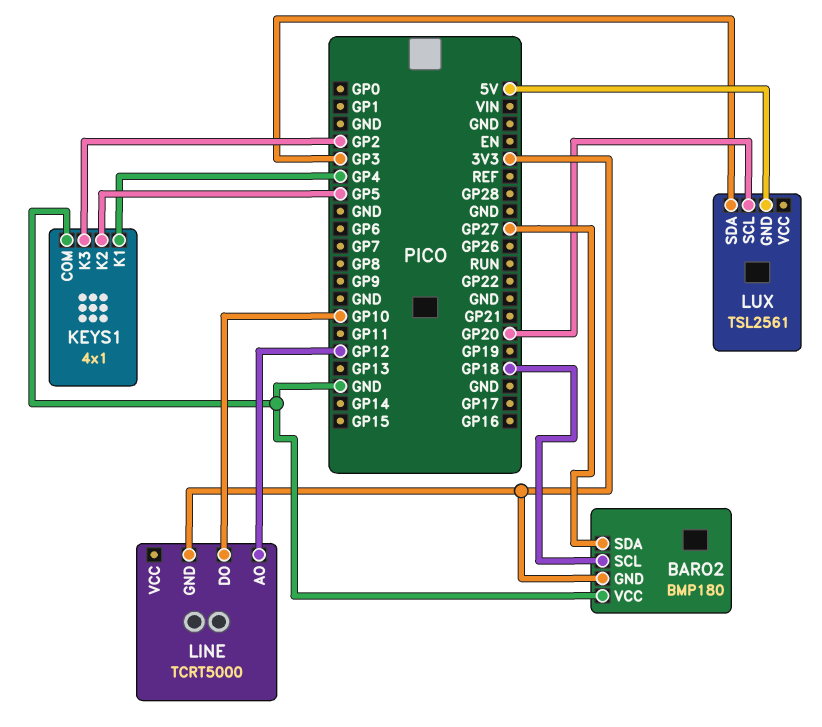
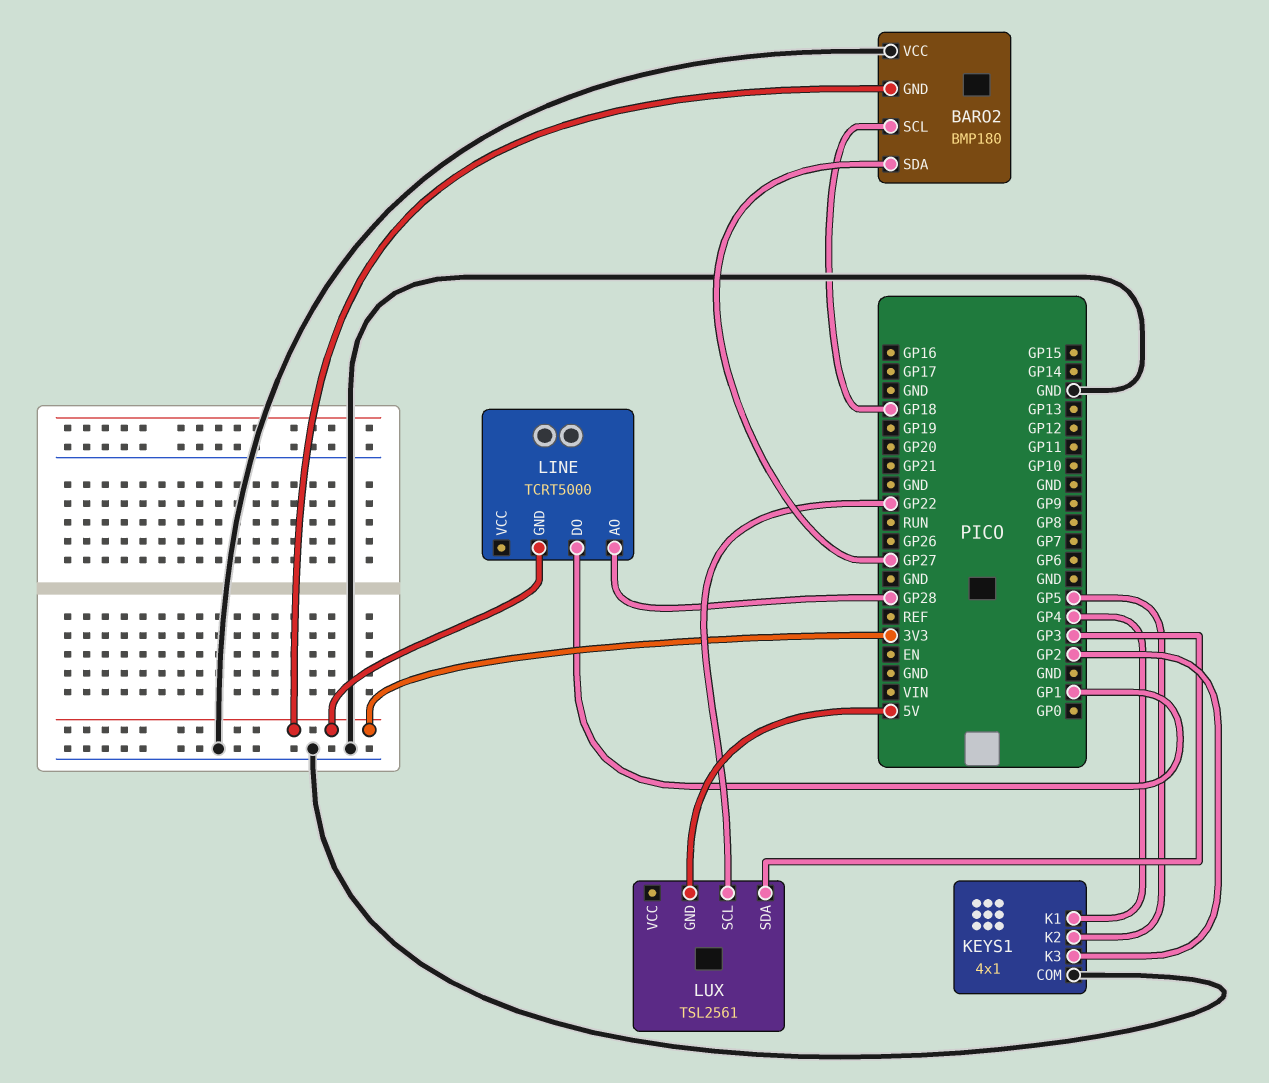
LINE pin AO: GP12 -> GP28
LINE pin DO: GP10 -> GP1
LUX pin SCL: GP20 -> GP22

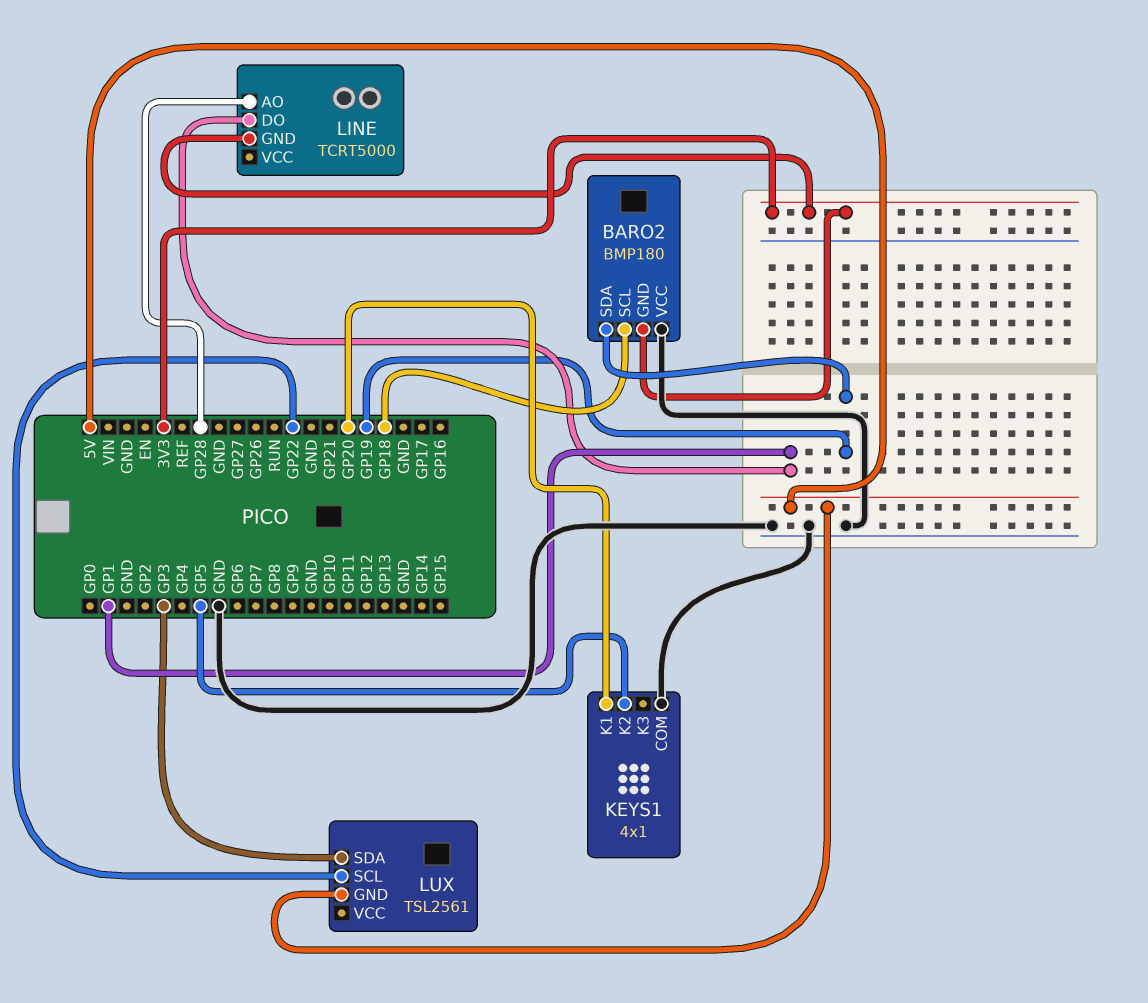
BARO2 pin SDA: GP27 -> GP19
KEYS1 pin K1: GP4 -> GP20
KEYS1 pin K3: GP2 -> none

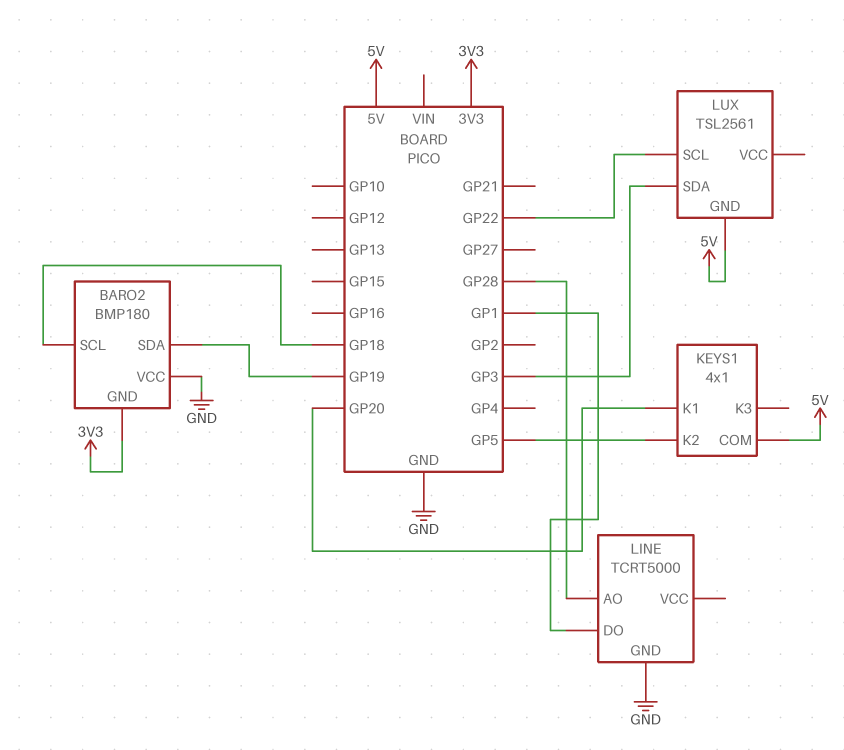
KEYS1 pin COM: GND -> 5V
LINE pin GND: 3V3 -> GND

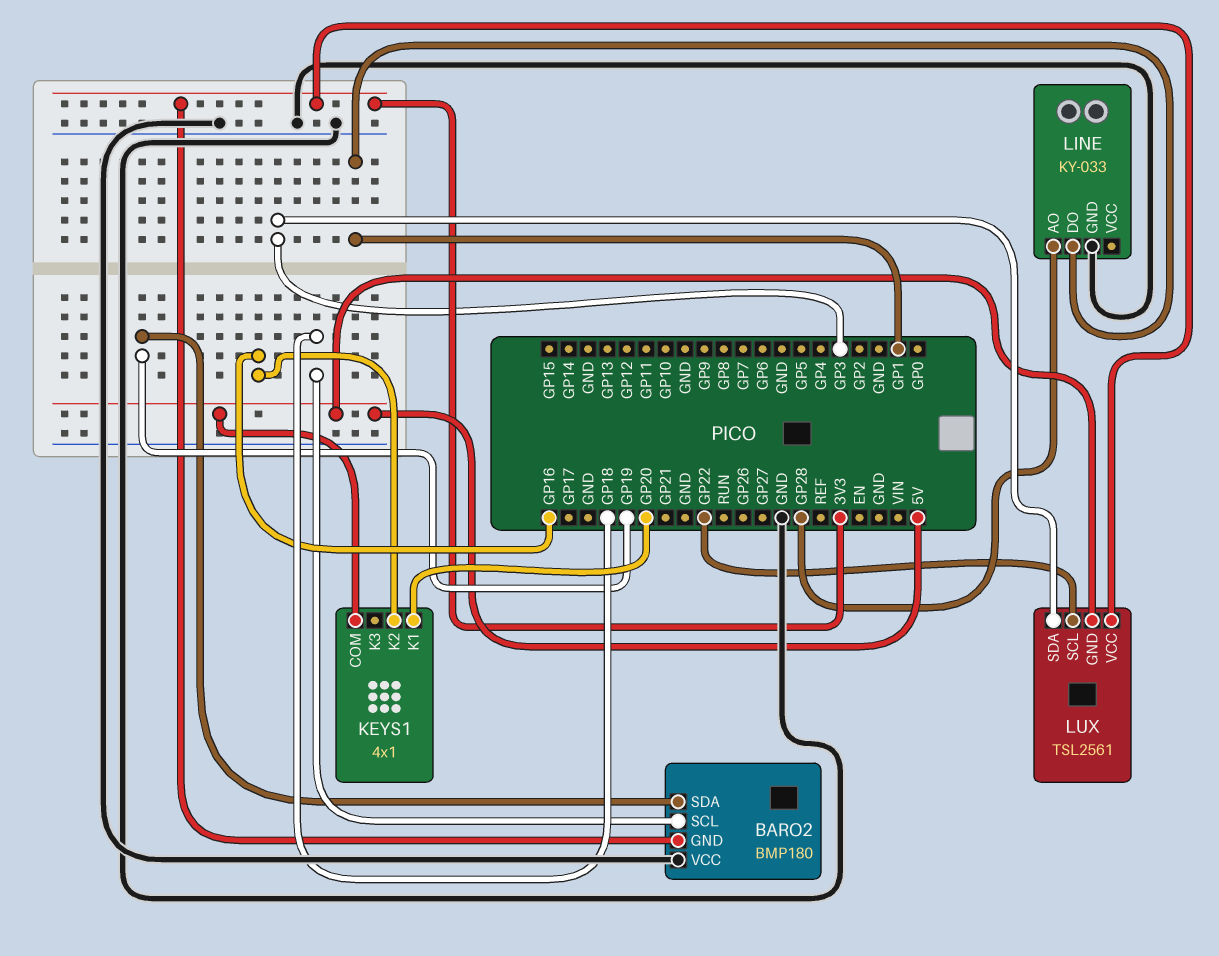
KEYS1 pin K2: GP5 -> GP16
LINE: TCRT5000 -> KY-033
LUX pin VCC: none -> 3V3

